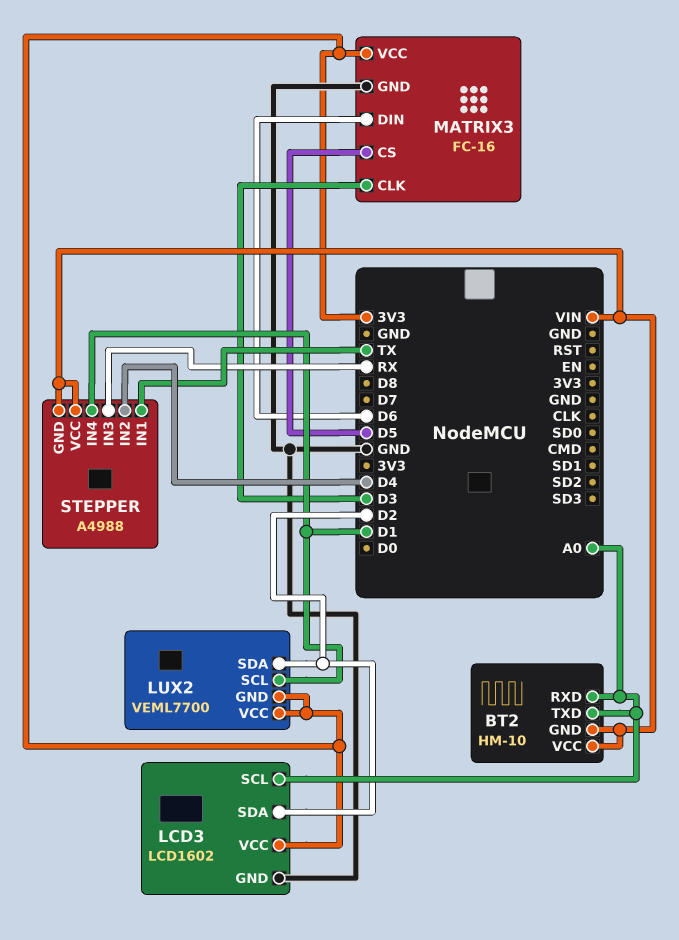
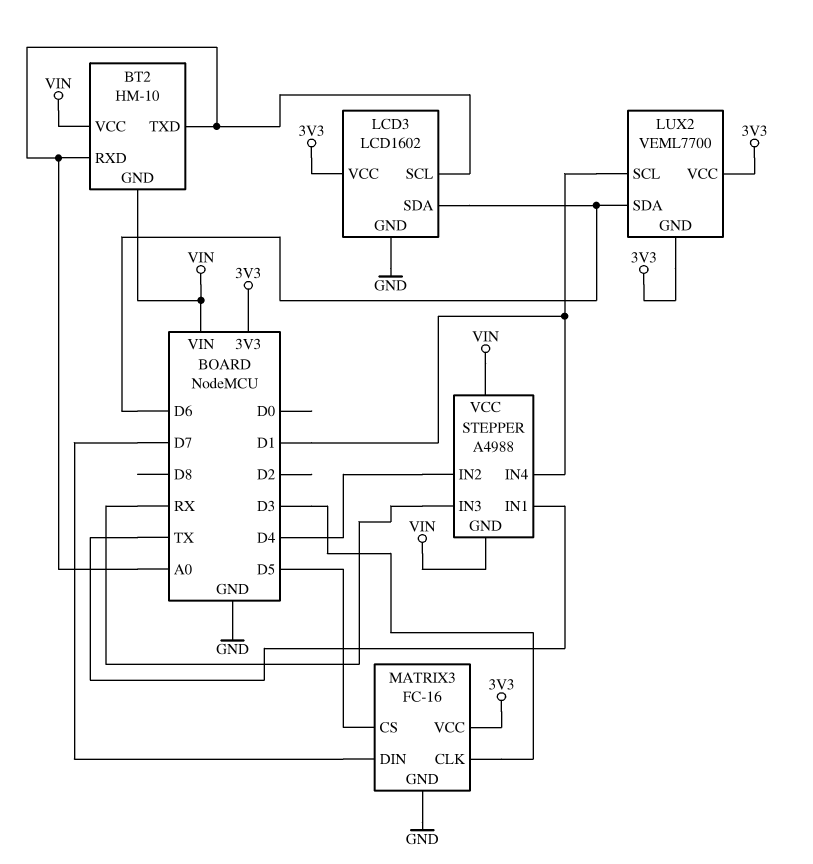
LCD3 pin SDA: D2 -> D6
LUX2 pin SDA: D2 -> D6
MATRIX3 pin DIN: D6 -> D7

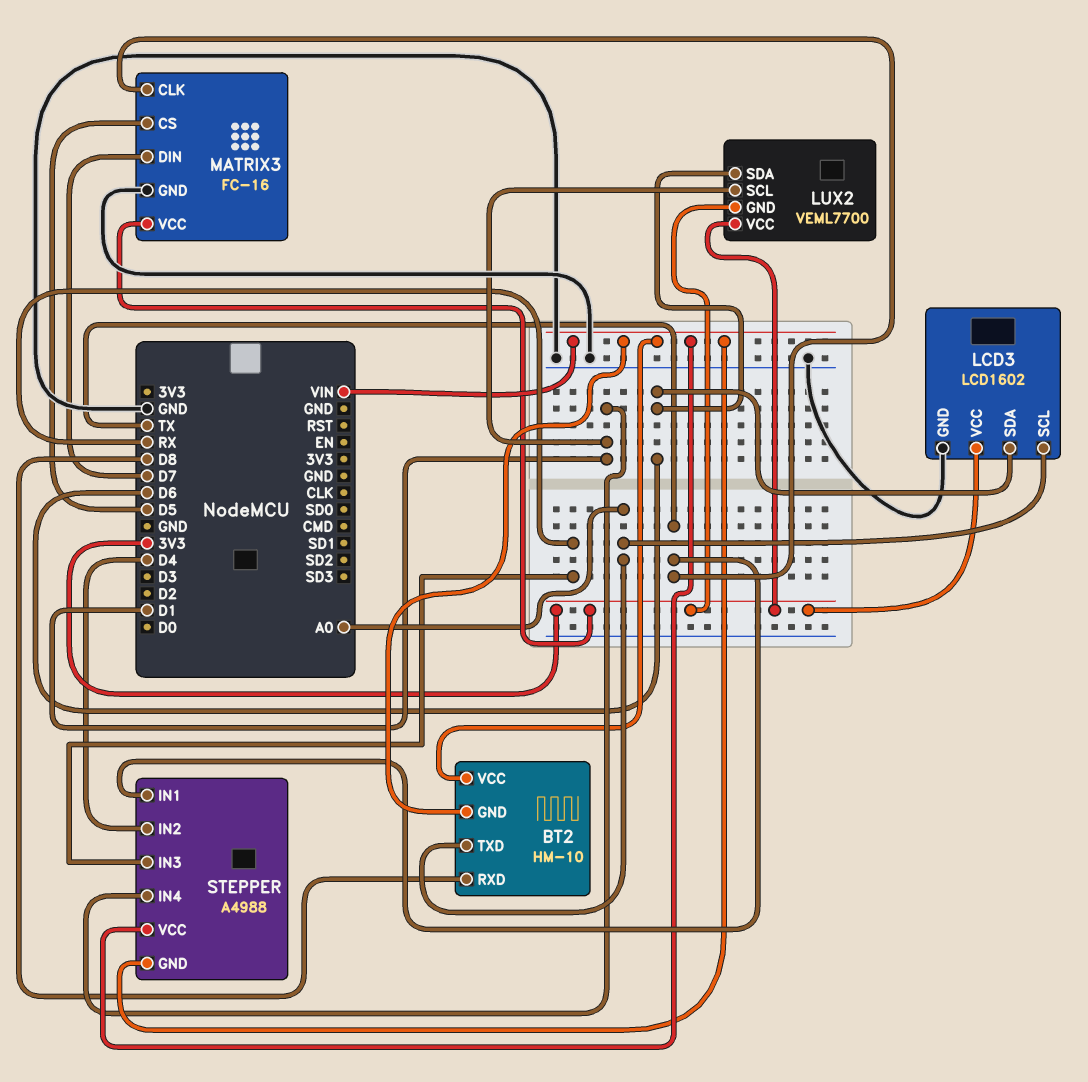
BT2 pin RXD: A0 -> D8
MATRIX3 pin CLK: D3 -> TX

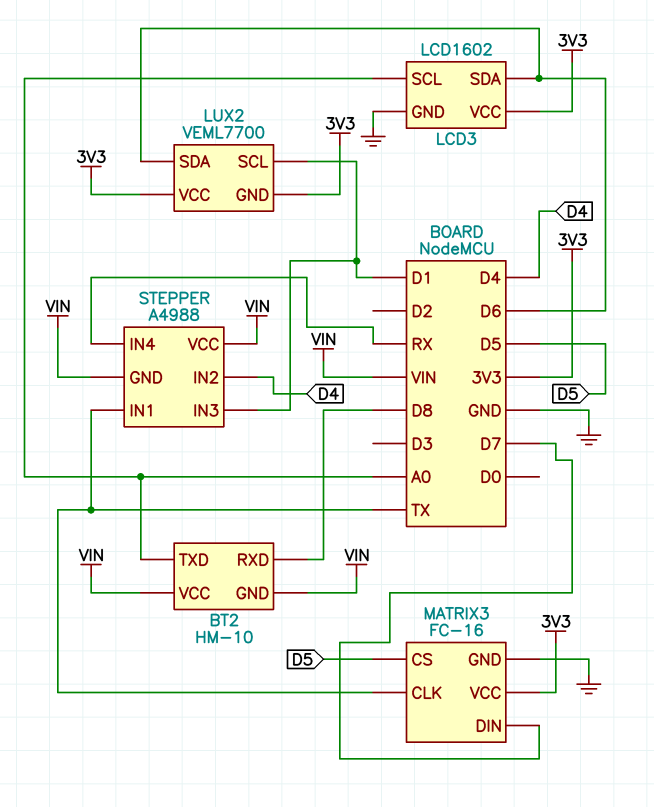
STEPPER pin IN3: RX -> D1
STEPPER pin IN4: D1 -> RX

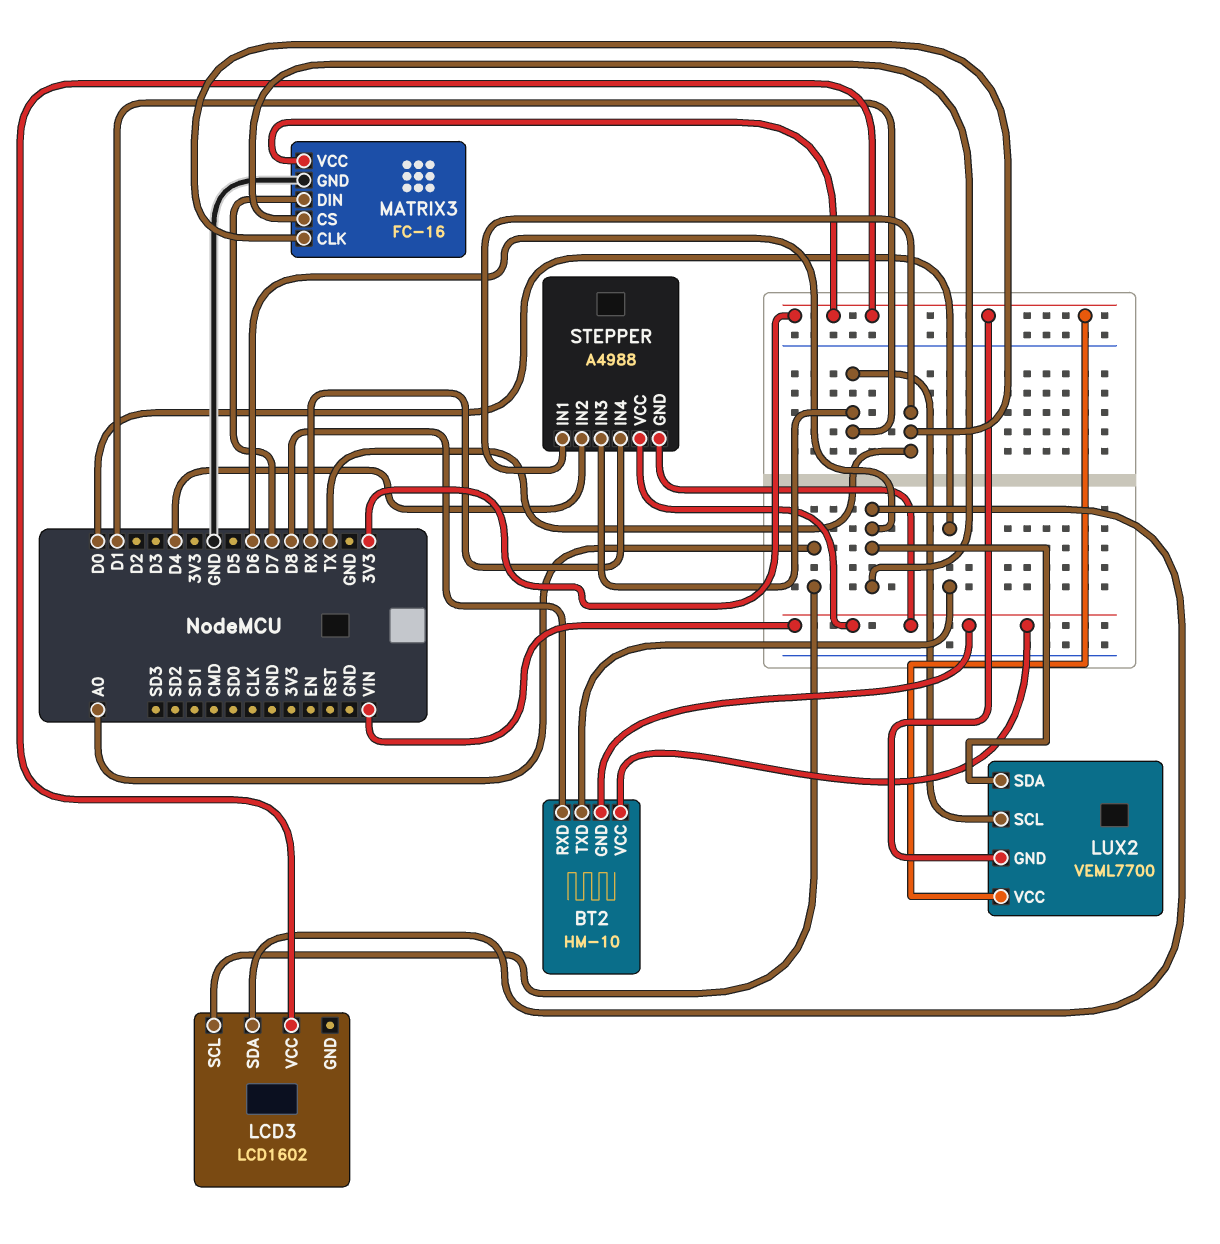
BT2 pin TXD: A0 -> D0
LCD3 pin GND: GND -> none
MATRIX3 pin CS: D5 -> D6

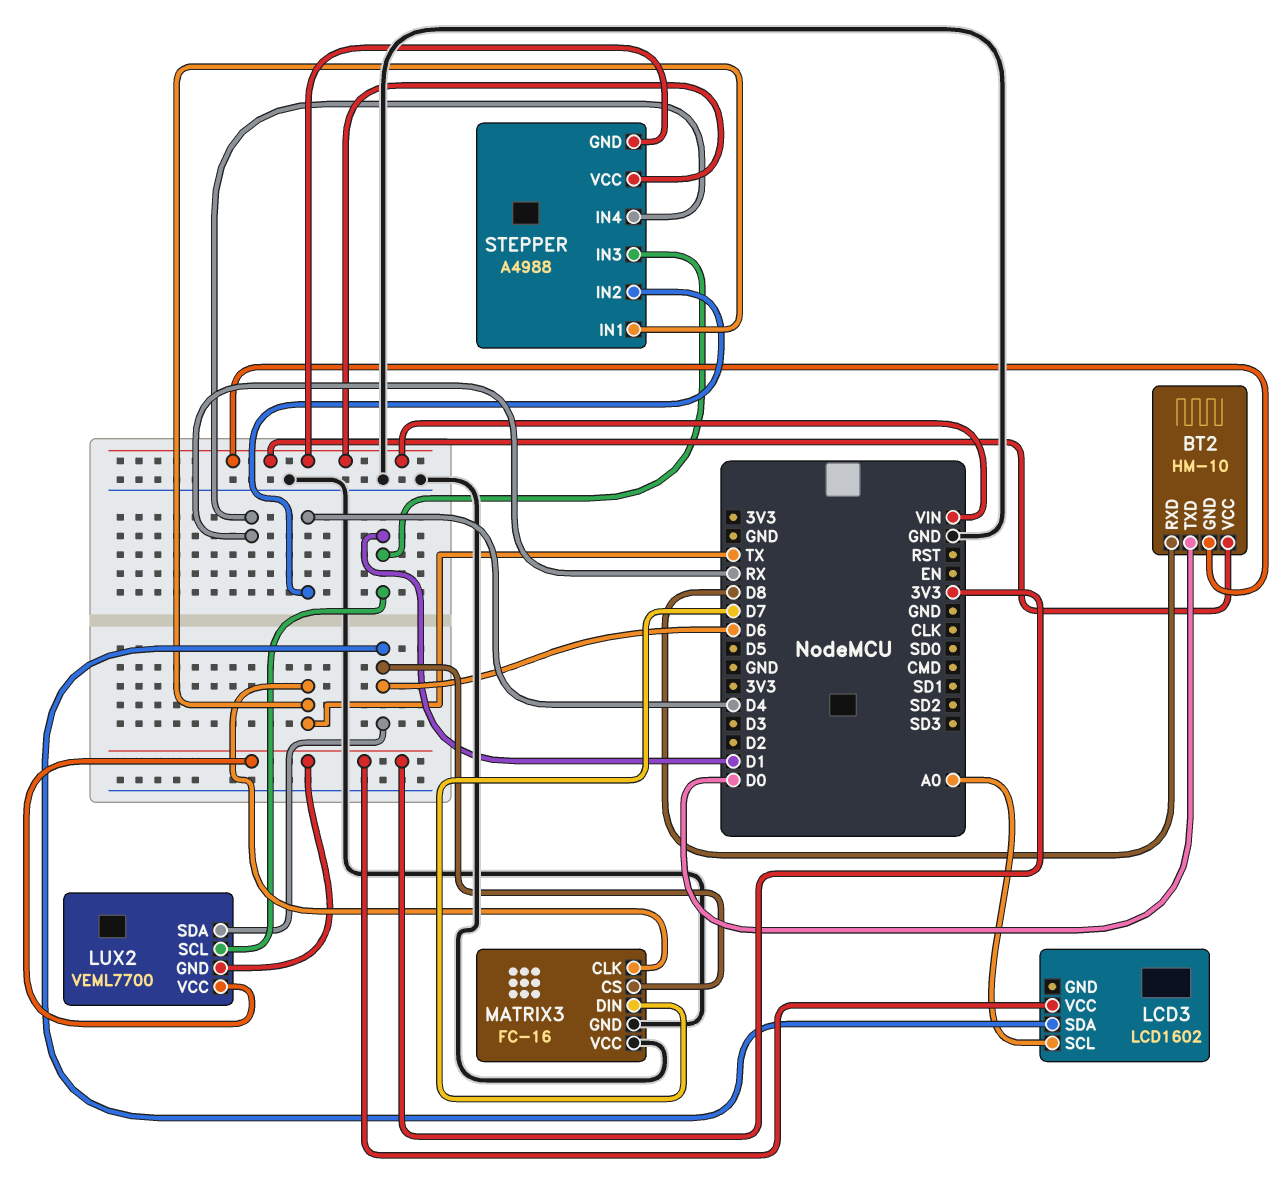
MATRIX3 pin VCC: 3V3 -> GND

